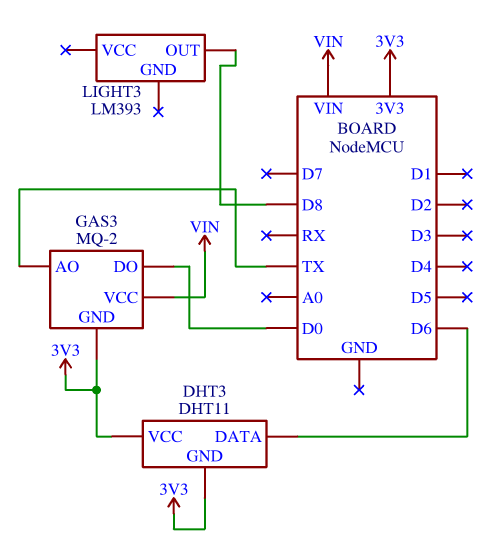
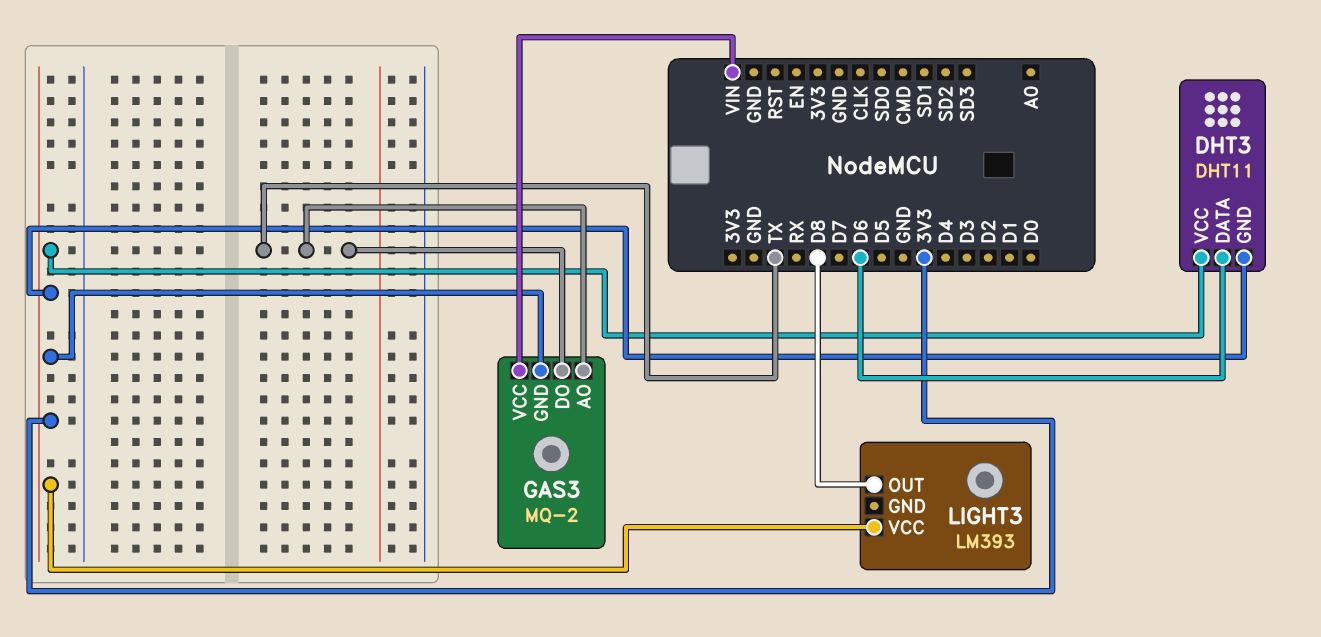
GAS3 pin DO: D0 -> TX
LIGHT3 pin VCC: none -> 3V3

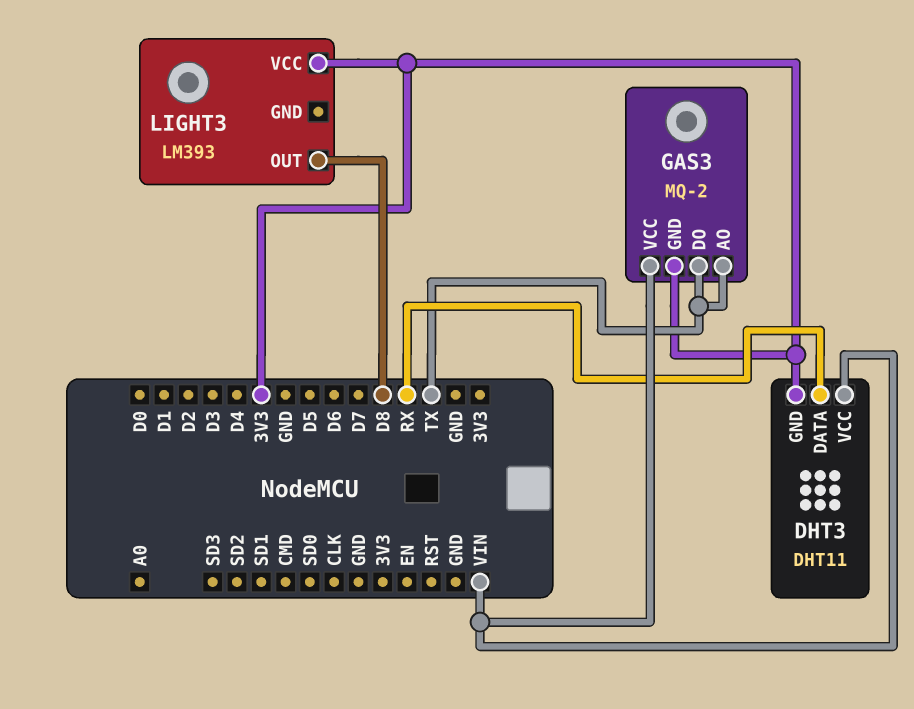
DHT3 pin DATA: D6 -> RX
DHT3 pin VCC: 3V3 -> VIN

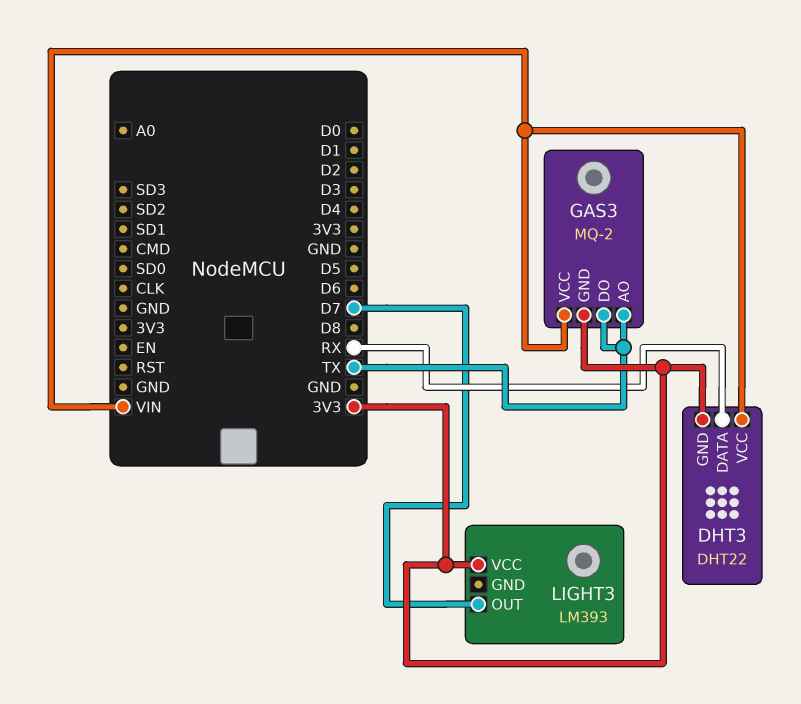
DHT3: DHT11 -> DHT22
LIGHT3 pin OUT: D8 -> D7

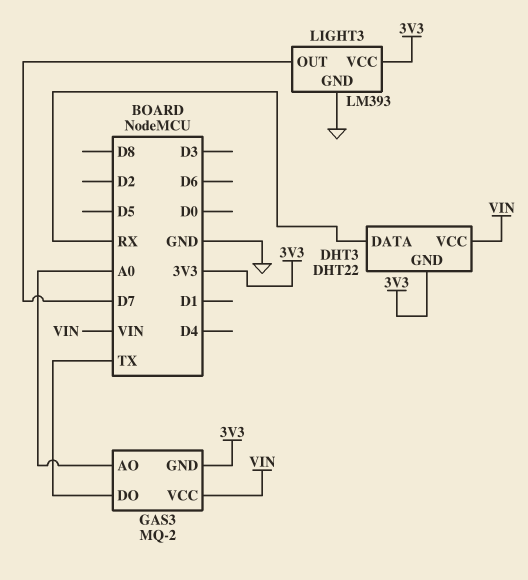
GAS3 pin AO: TX -> A0
LIGHT3 pin GND: none -> GND

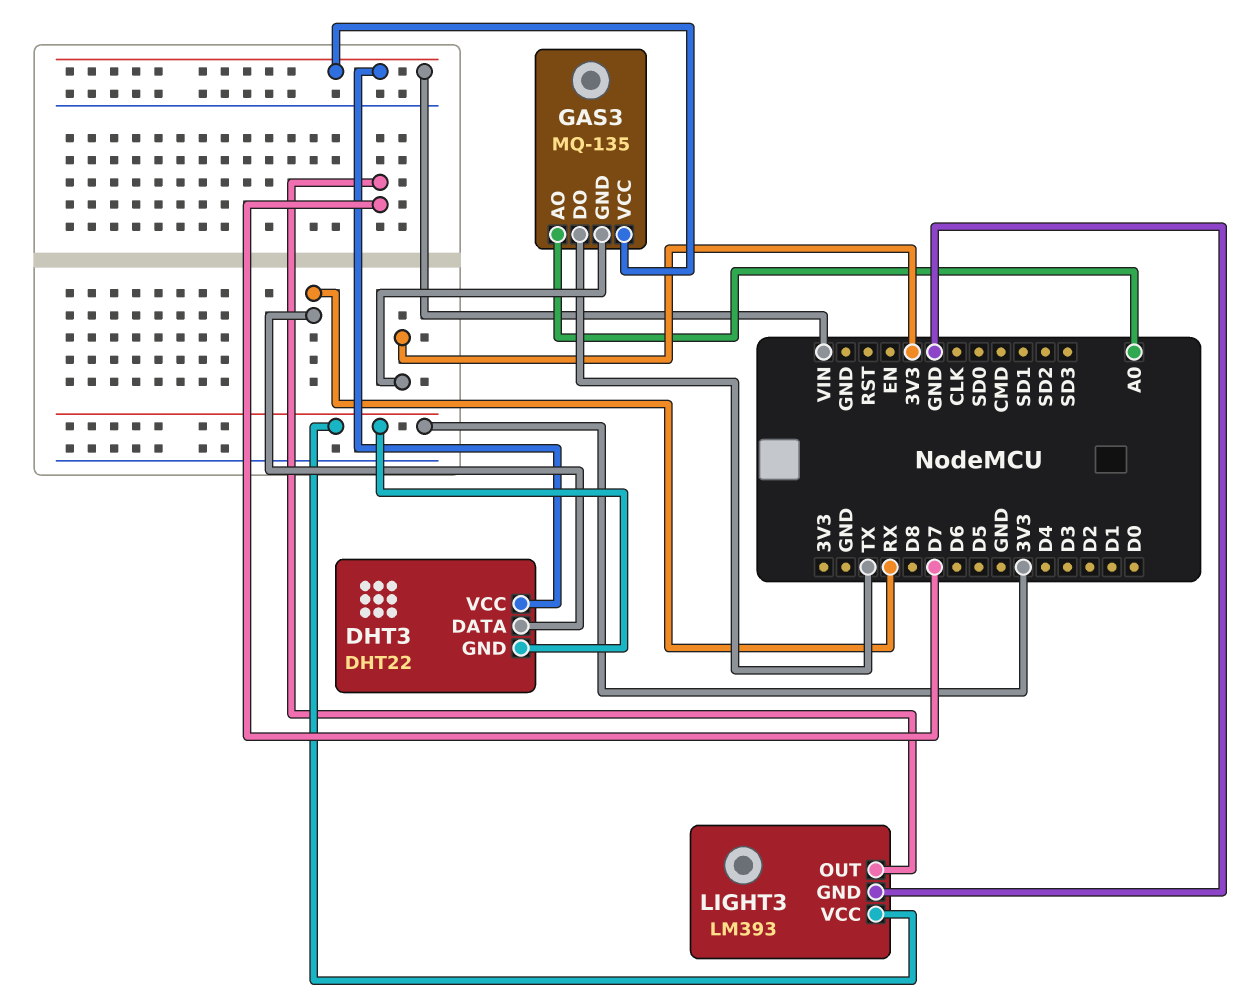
GAS3: MQ-2 -> MQ-135

